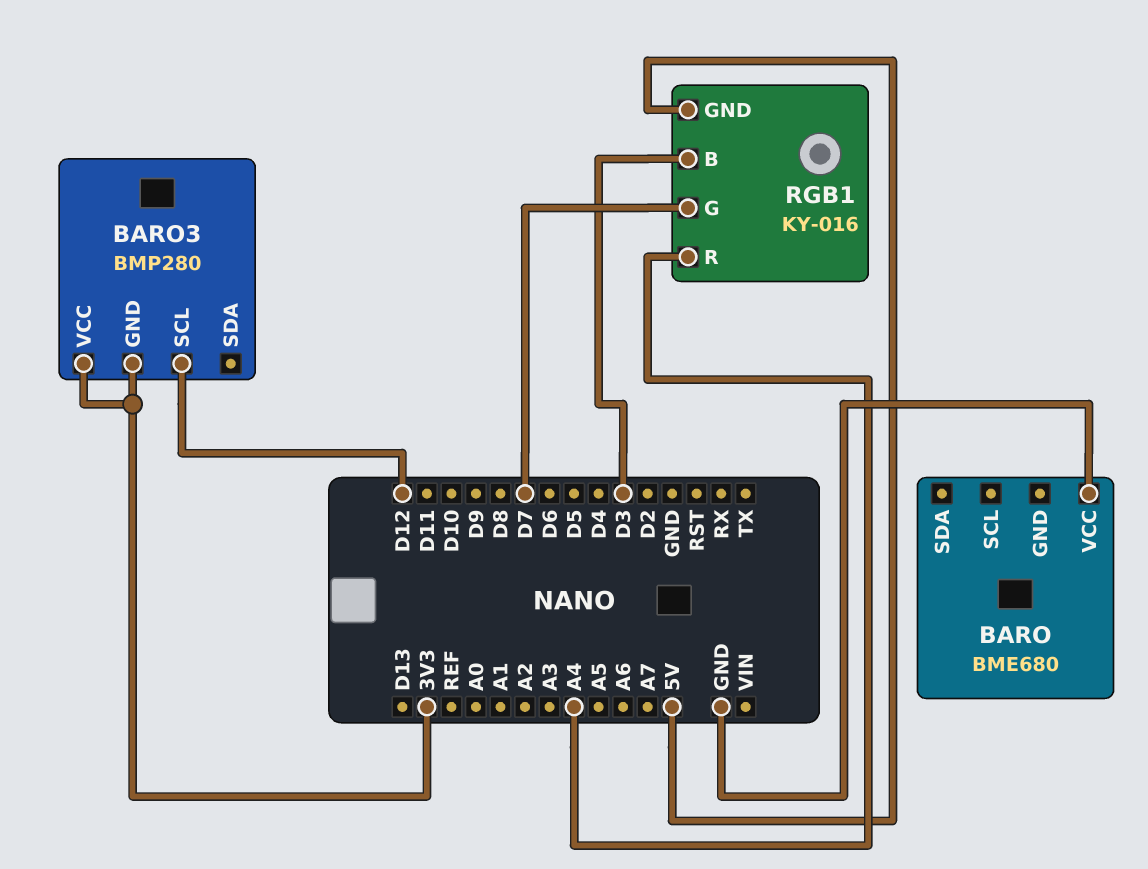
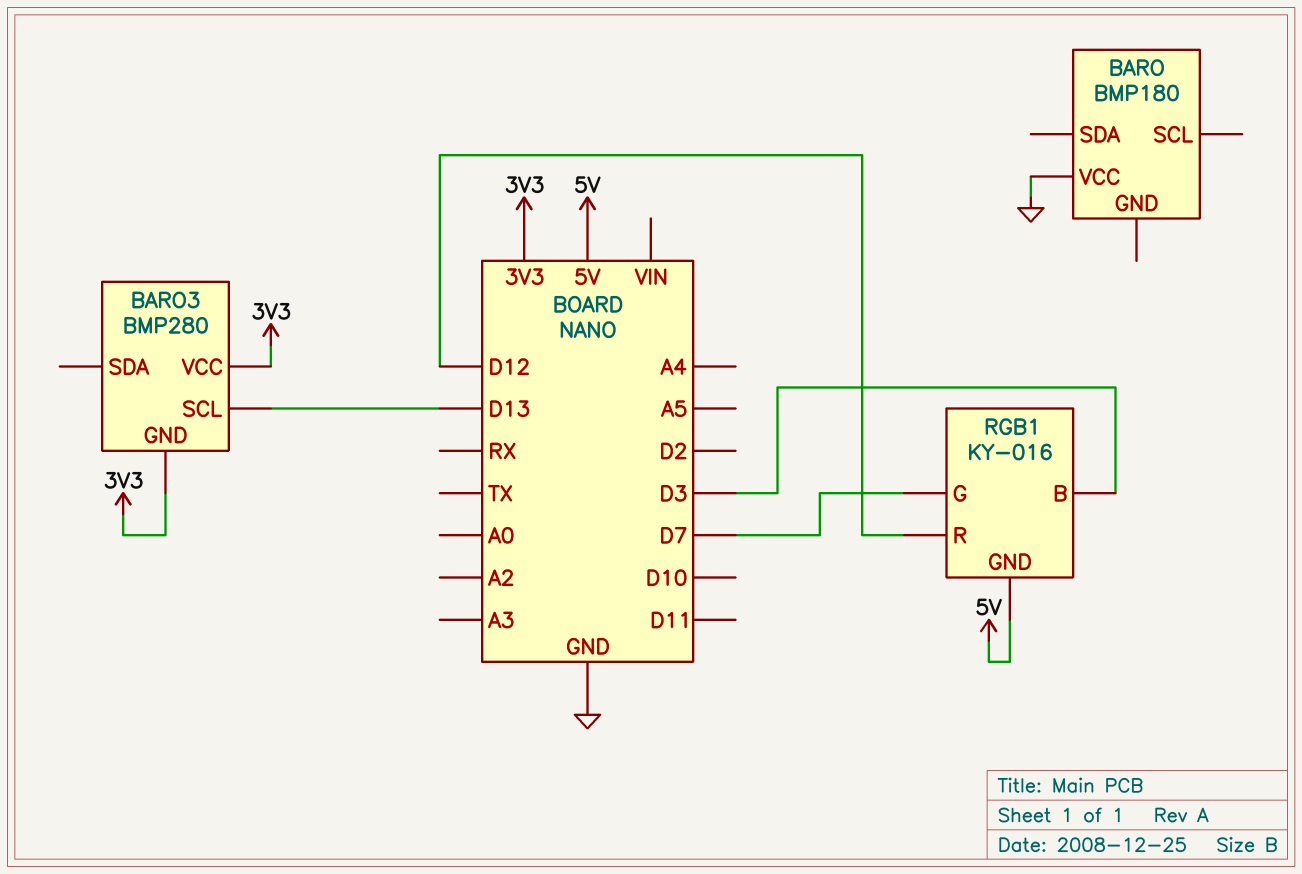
BARO: BME680 -> BMP180
BARO3 pin SCL: D12 -> D13
RGB1 pin R: A4 -> D12

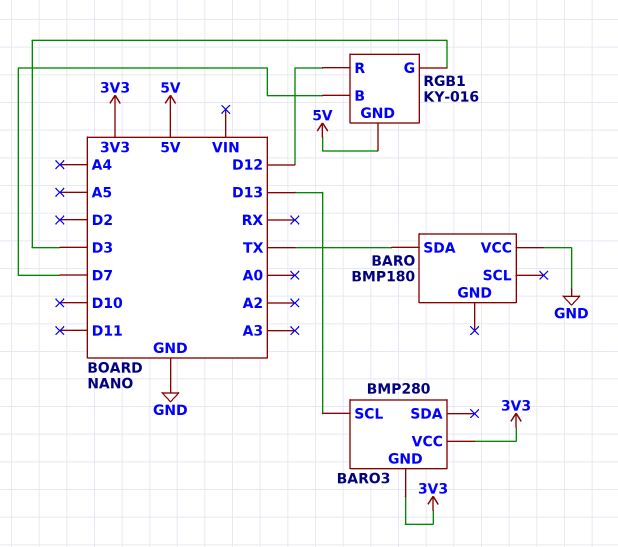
BARO pin SDA: none -> TX
RGB1 pin B: D3 -> D7
RGB1 pin G: D7 -> D3

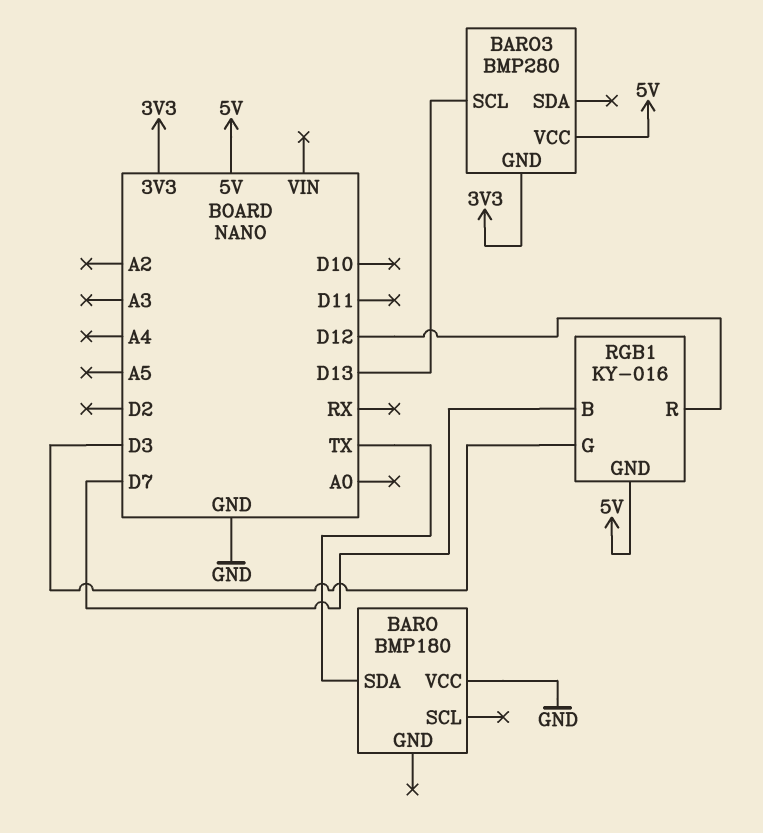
BARO3 pin VCC: 3V3 -> 5V

